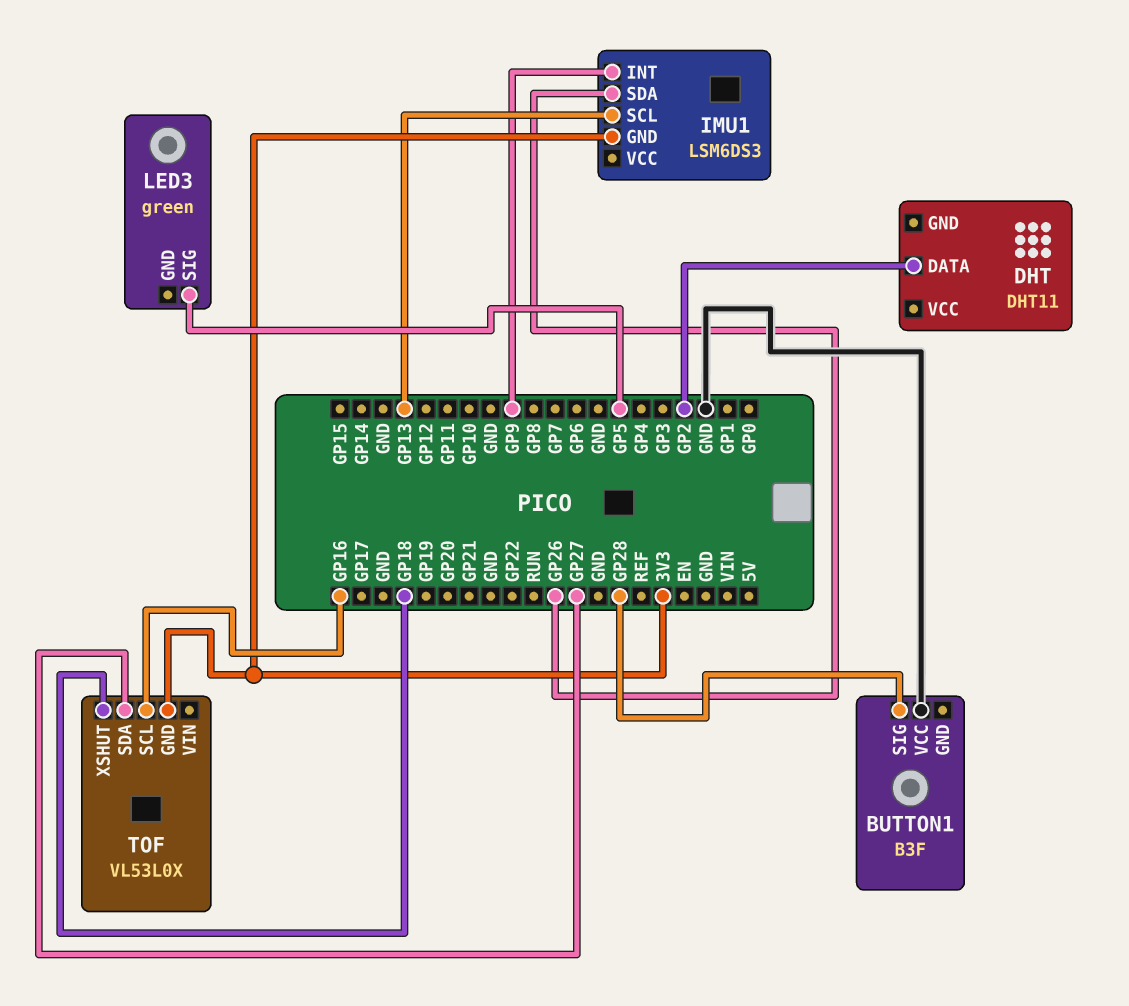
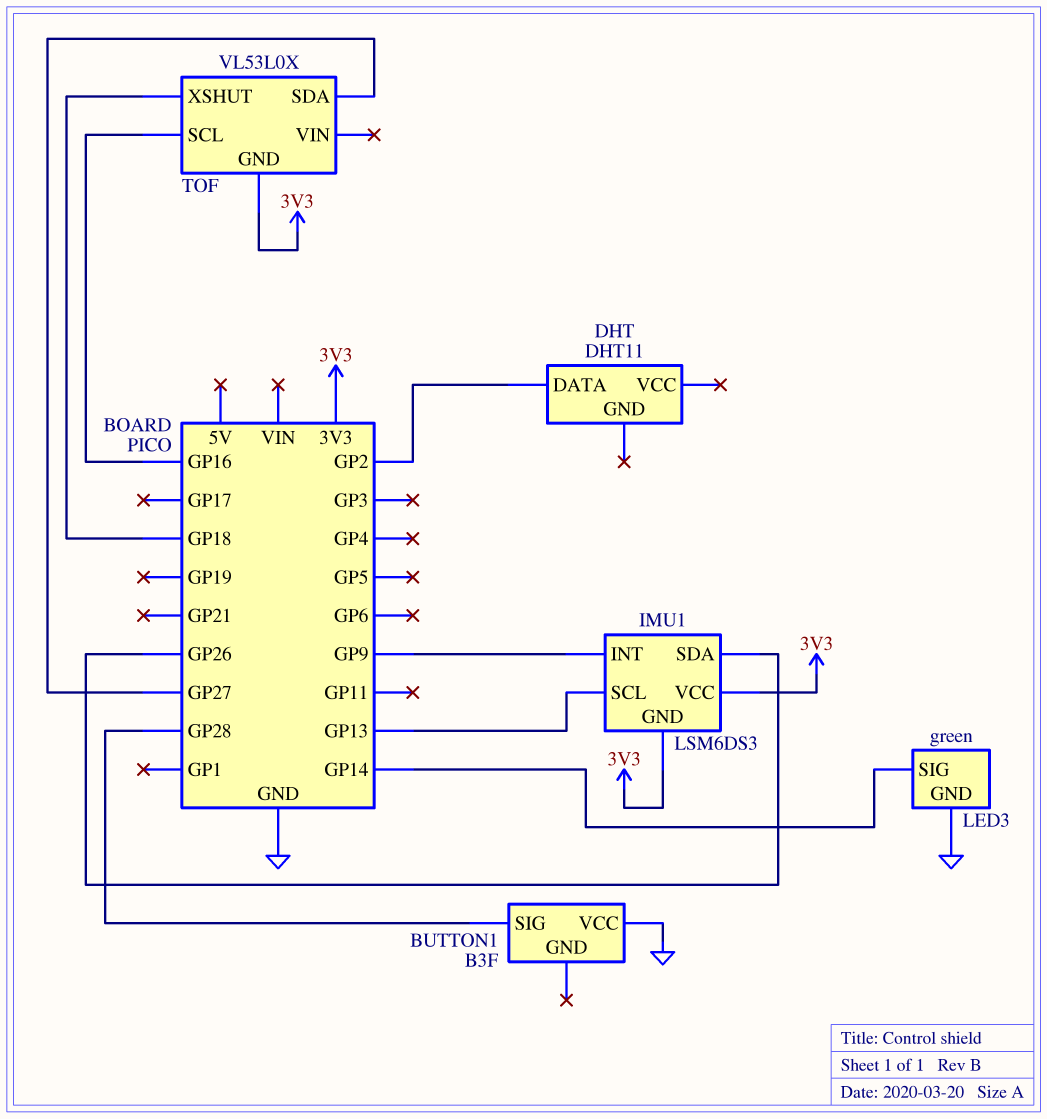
IMU1 pin VCC: none -> 3V3
LED3 pin GND: none -> GND
LED3 pin SIG: GP5 -> GP14

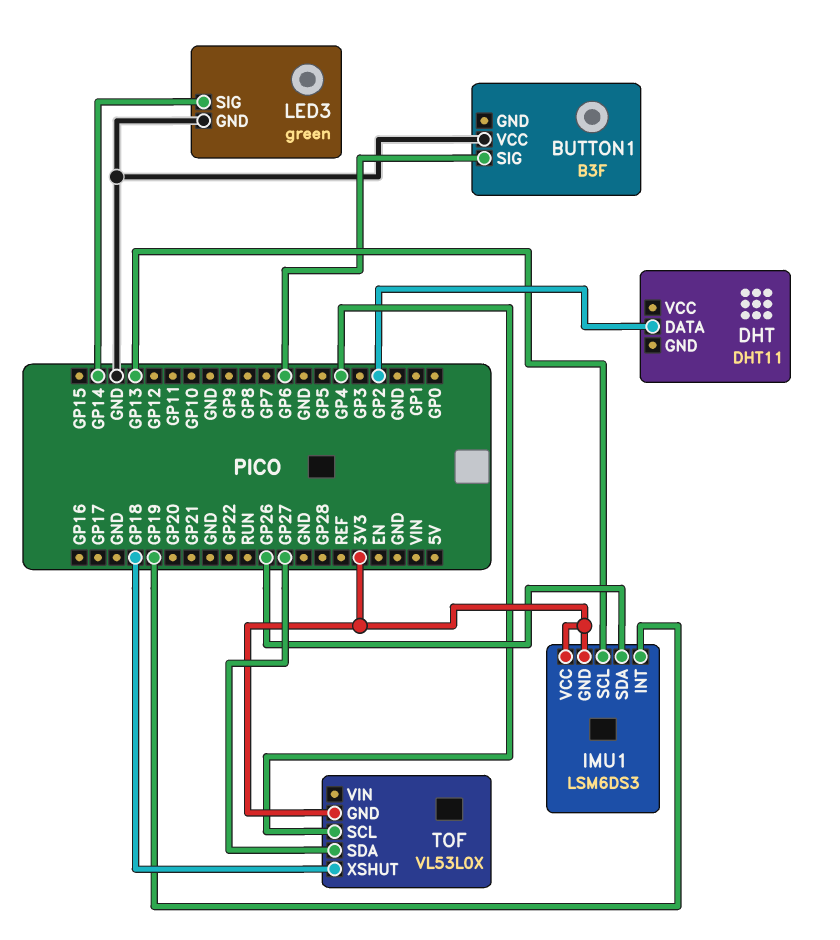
BUTTON1 pin SIG: GP28 -> GP6
IMU1 pin INT: GP9 -> GP19
TOF pin SCL: GP16 -> GP4

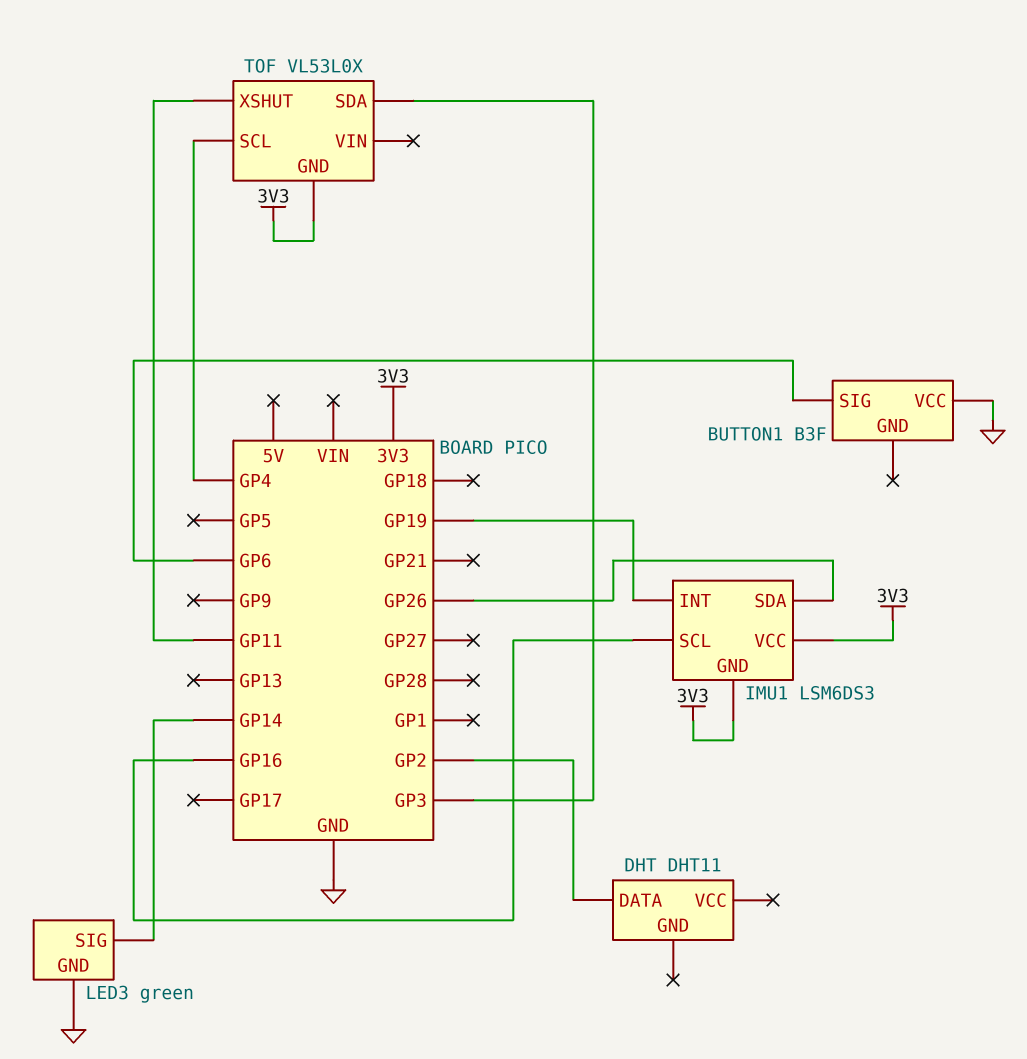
IMU1 pin SCL: GP13 -> GP16
TOF pin SDA: GP27 -> GP3
TOF pin XSHUT: GP18 -> GP11

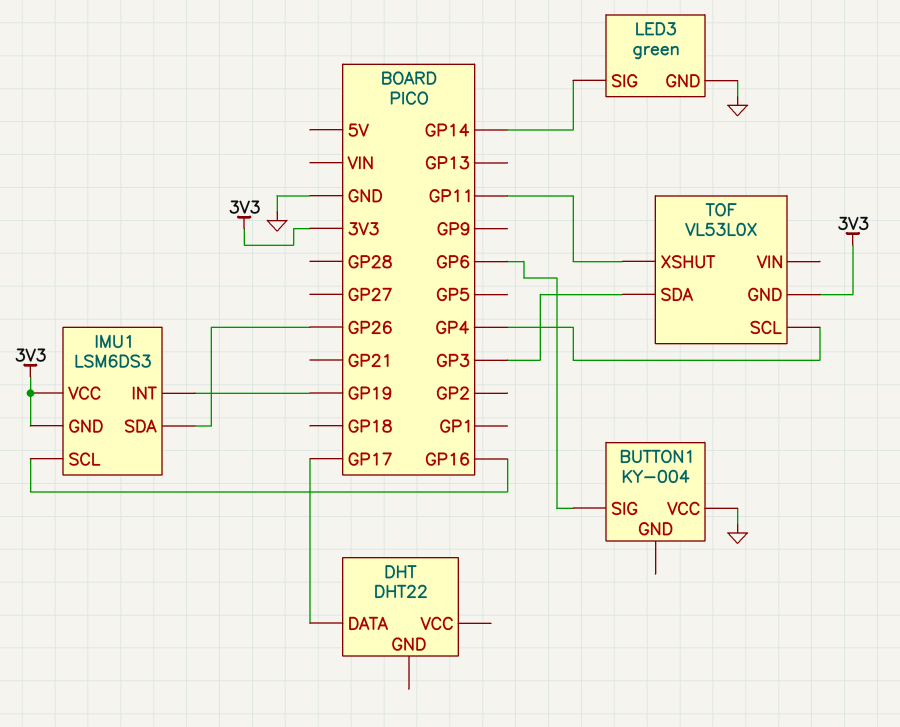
BUTTON1: B3F -> KY-004
DHT: DHT11 -> DHT22
DHT pin DATA: GP2 -> GP17

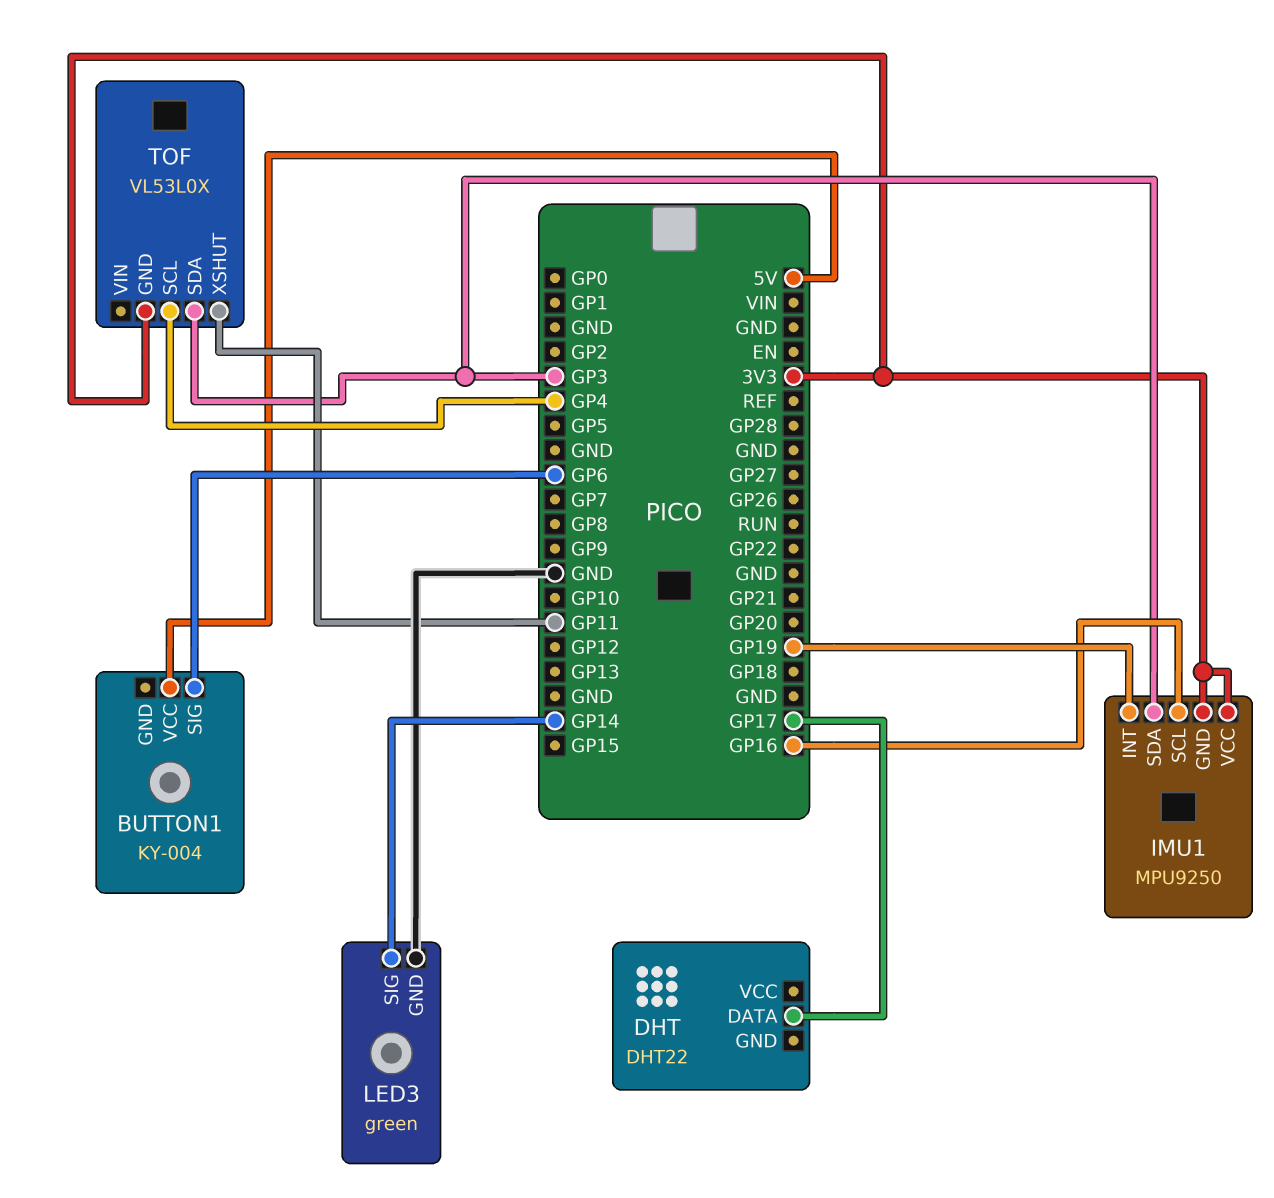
BUTTON1 pin VCC: GND -> 5V
IMU1: LSM6DS3 -> MPU9250
IMU1 pin SDA: GP26 -> GP3

